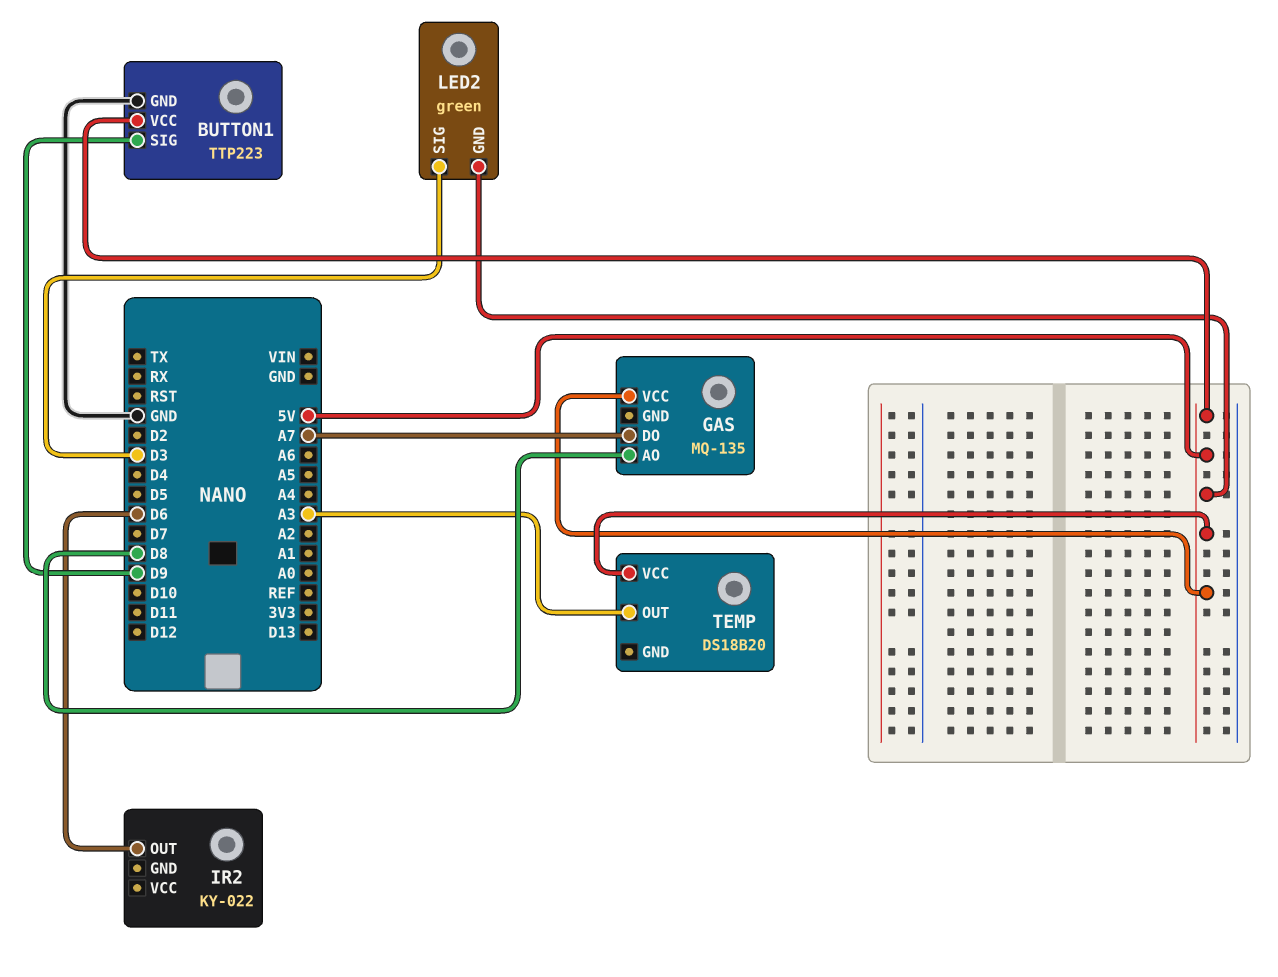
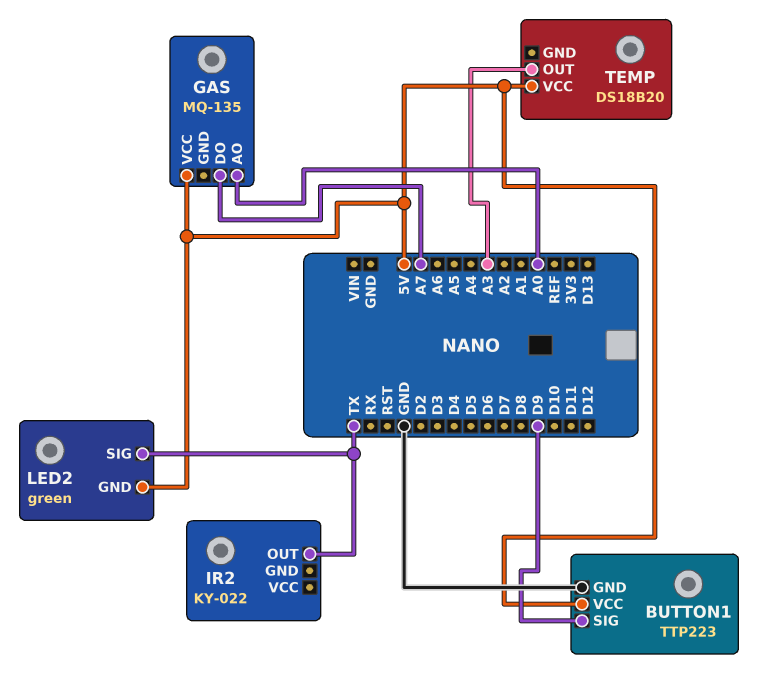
GAS pin AO: D8 -> A0
IR2 pin OUT: D6 -> TX
LED2 pin SIG: D3 -> TX

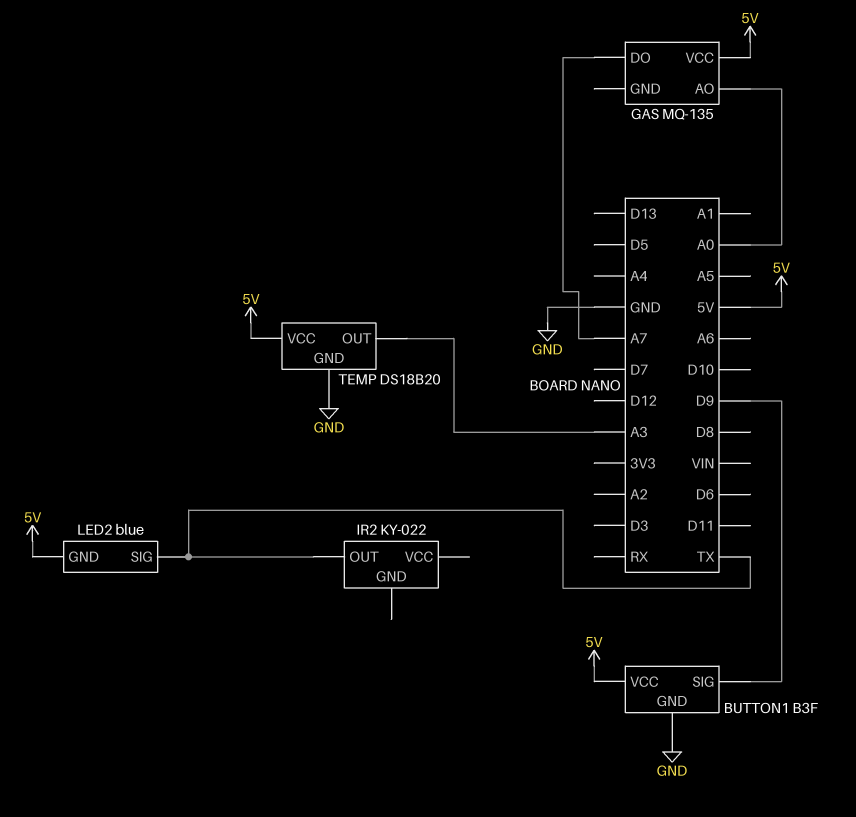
BUTTON1: TTP223 -> B3F
LED2: green -> blue
TEMP pin GND: none -> GND

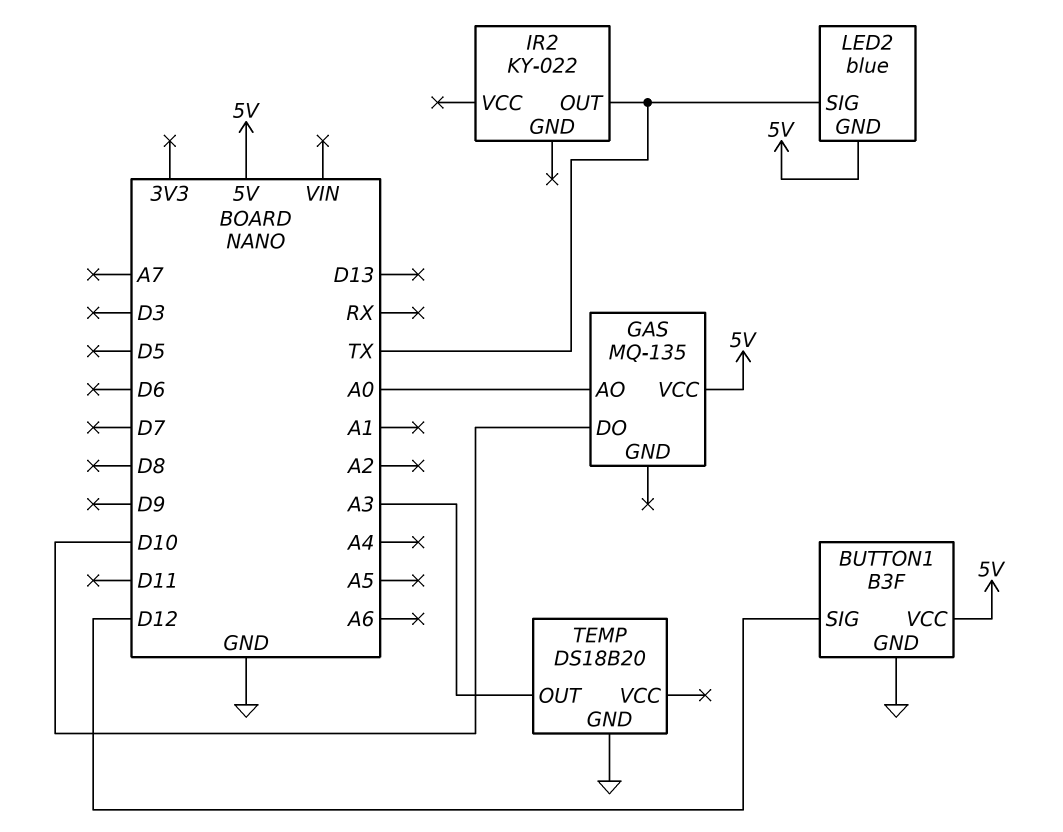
BUTTON1 pin SIG: D9 -> D12
GAS pin DO: A7 -> D10
TEMP pin VCC: 5V -> none

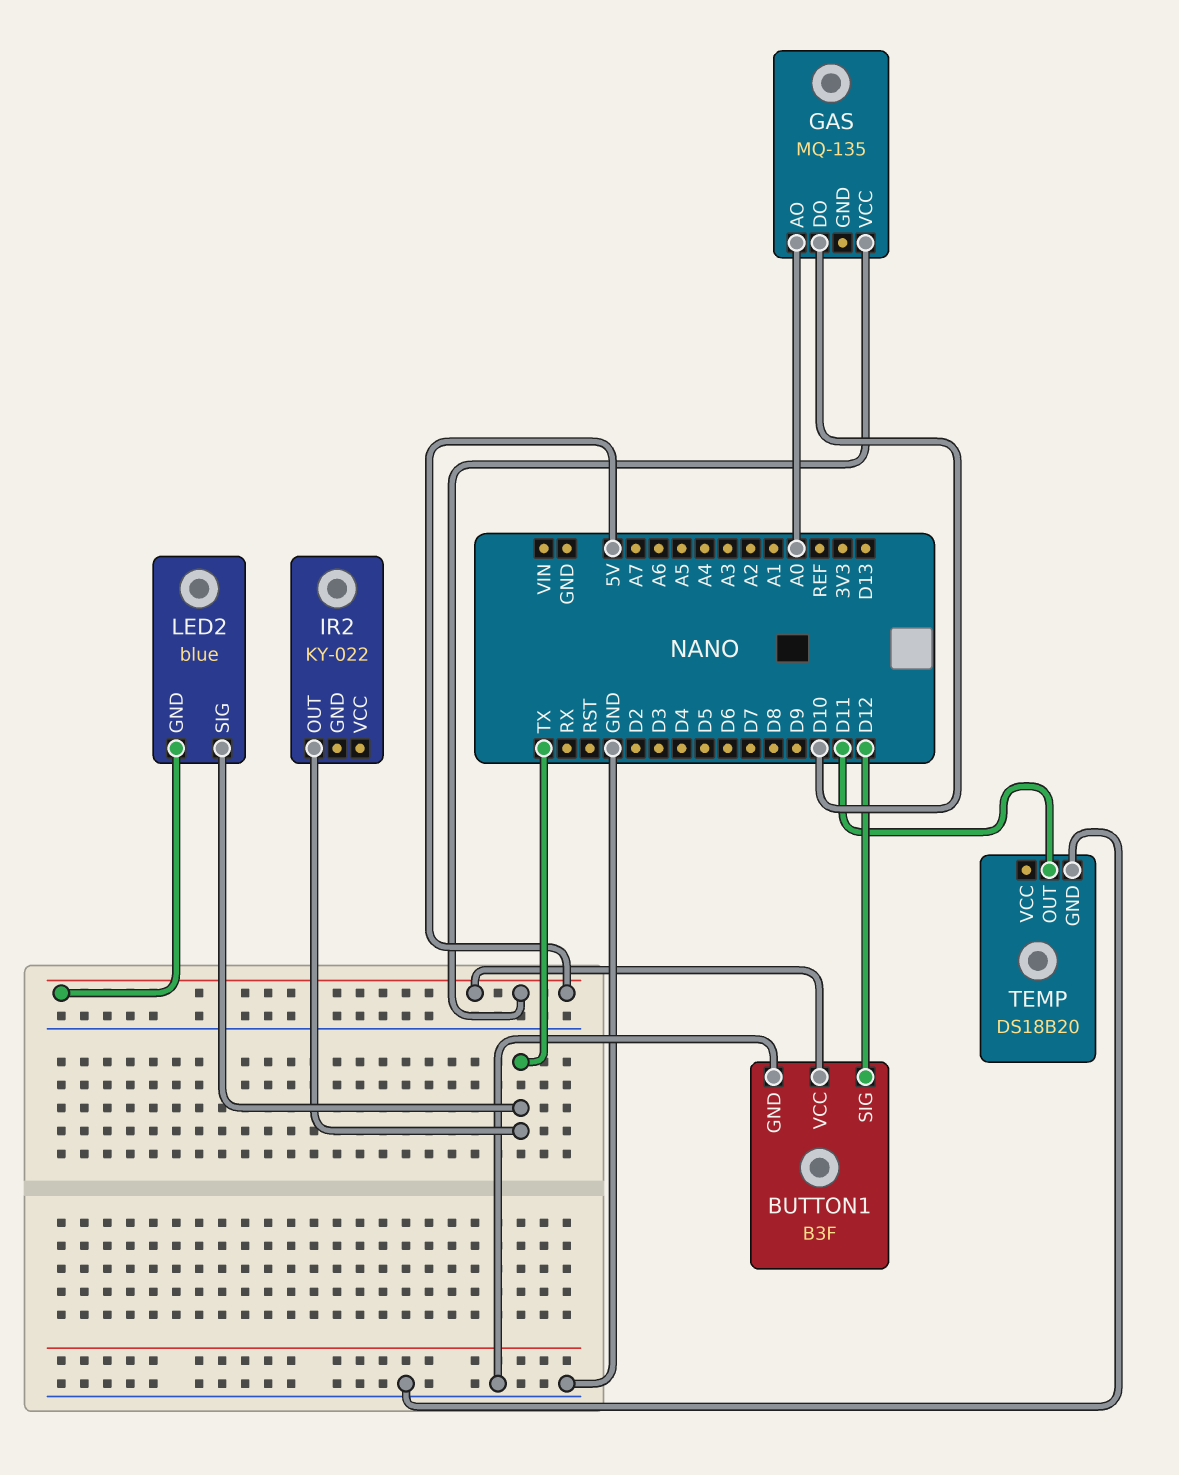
TEMP pin OUT: A3 -> D11

